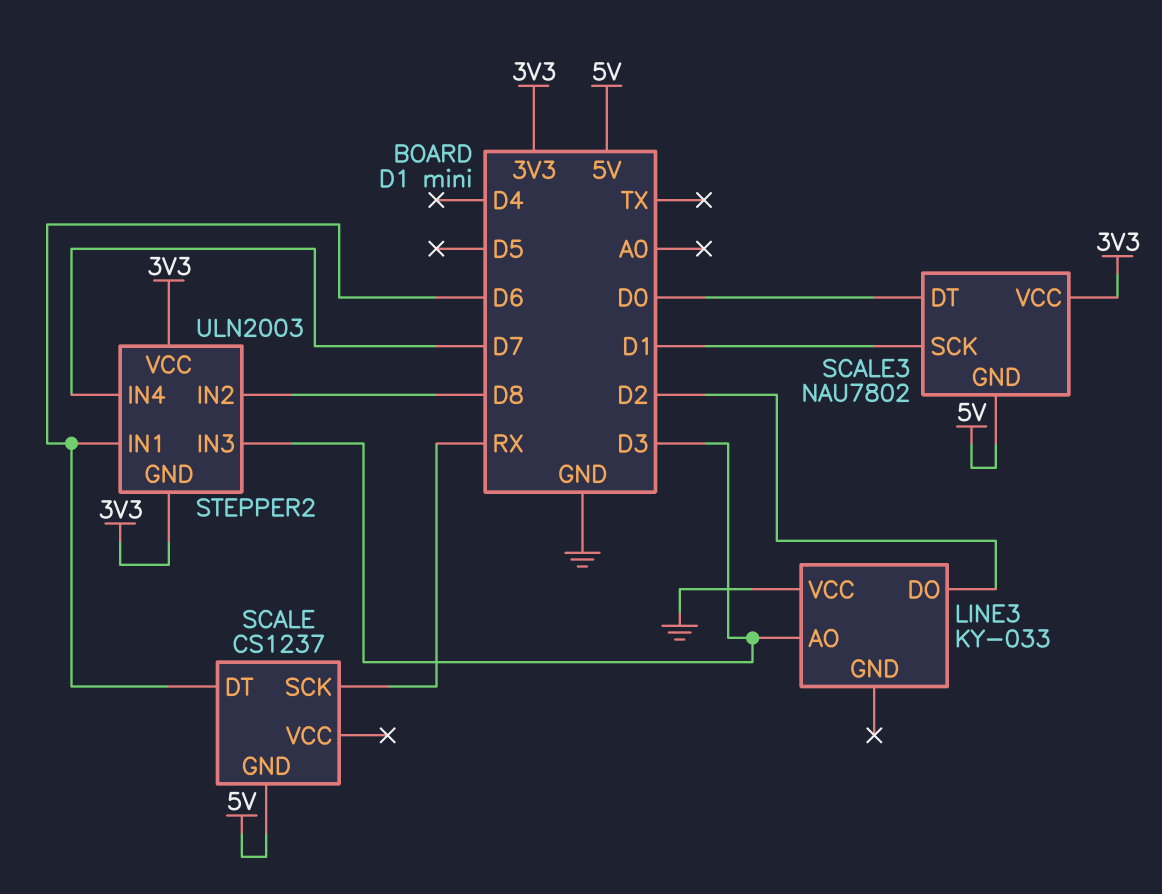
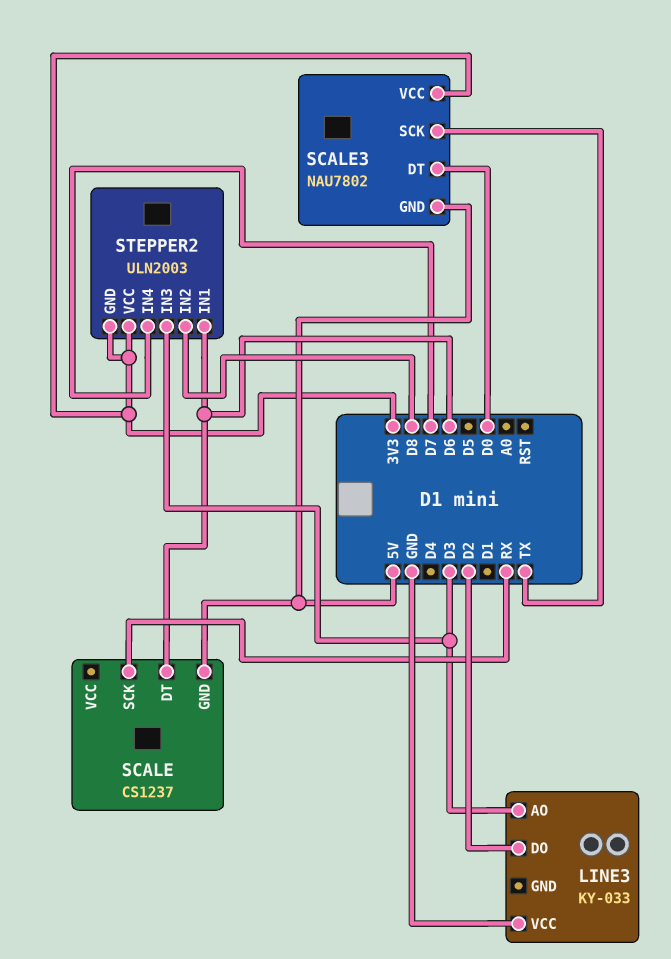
SCALE3 pin SCK: D1 -> TX

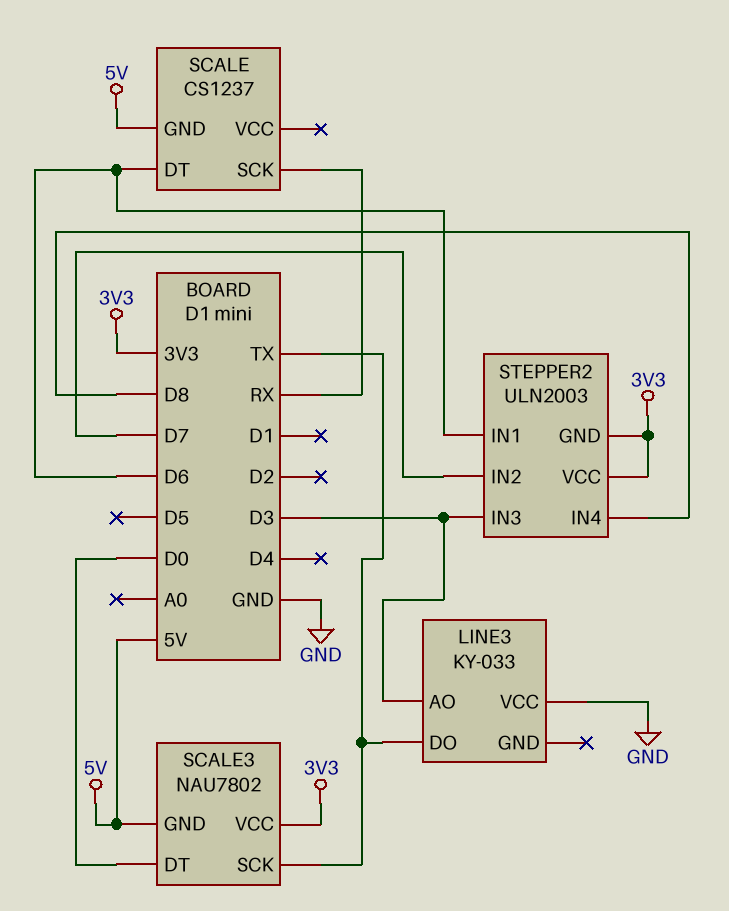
LINE3 pin DO: D2 -> TX
STEPPER2 pin IN2: D8 -> D7
STEPPER2 pin IN4: D7 -> D8

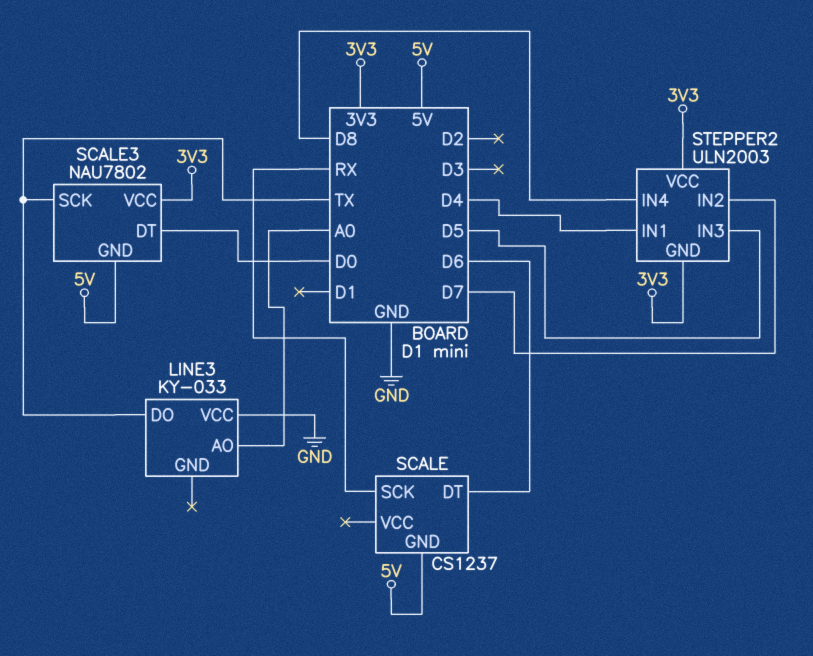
LINE3 pin AO: D3 -> A0
STEPPER2 pin IN1: D6 -> D4
STEPPER2 pin IN3: D3 -> D5

